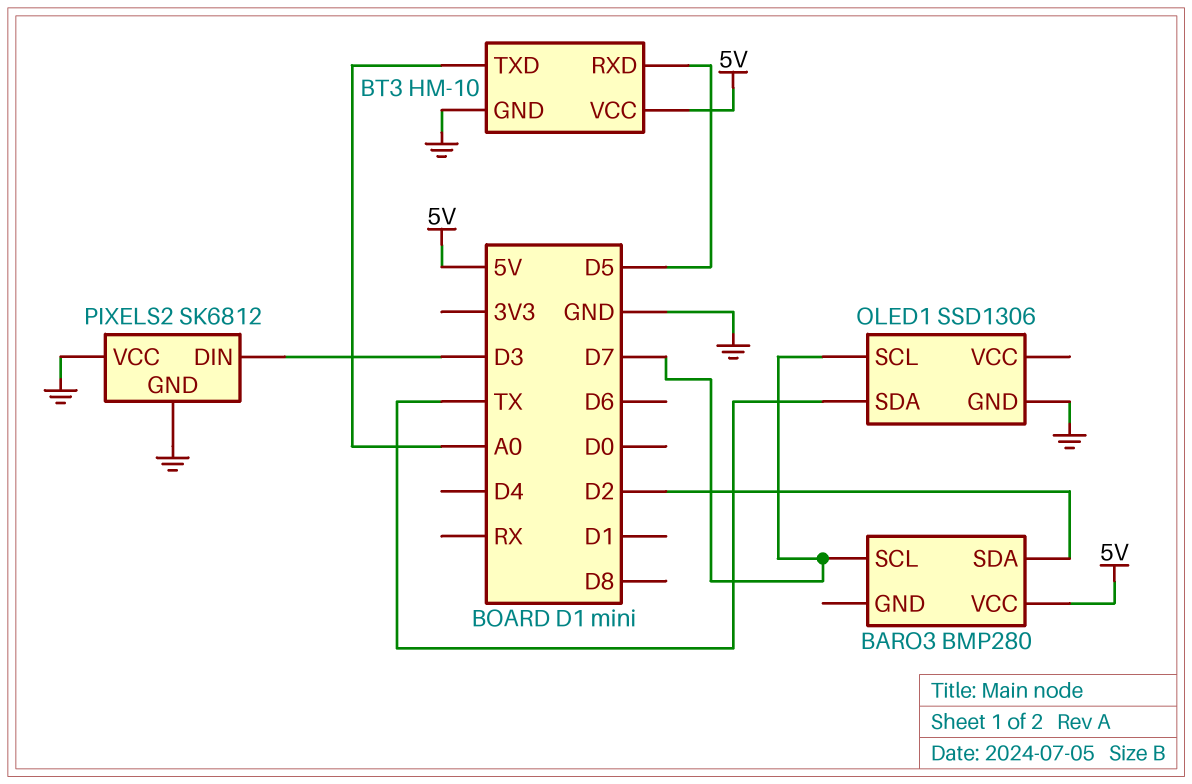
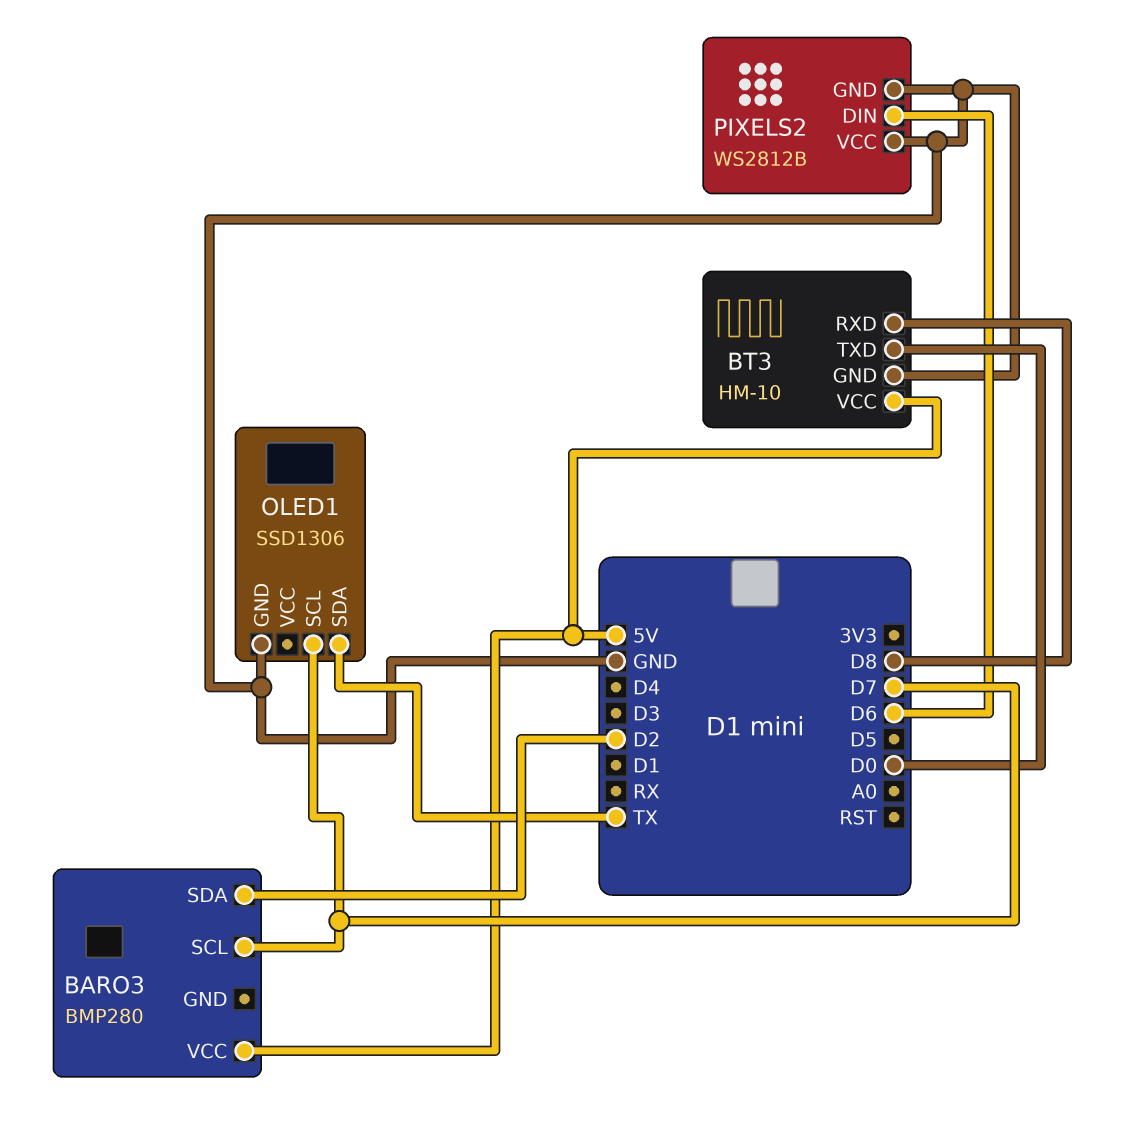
BT3 pin RXD: D5 -> D8
BT3 pin TXD: A0 -> D0
PIXELS2: SK6812 -> WS2812B
PIXELS2 pin DIN: D3 -> D6

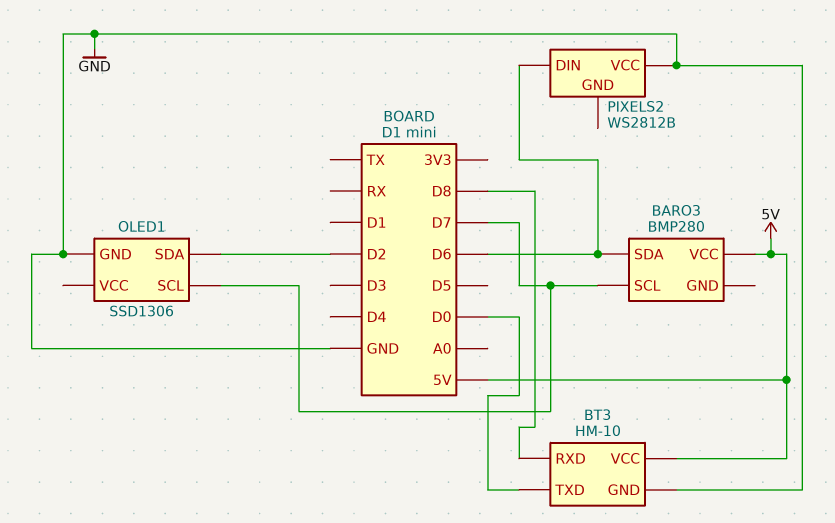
BARO3 pin SDA: D2 -> D6
OLED1 pin SDA: TX -> D2
PIXELS2 pin GND: GND -> none

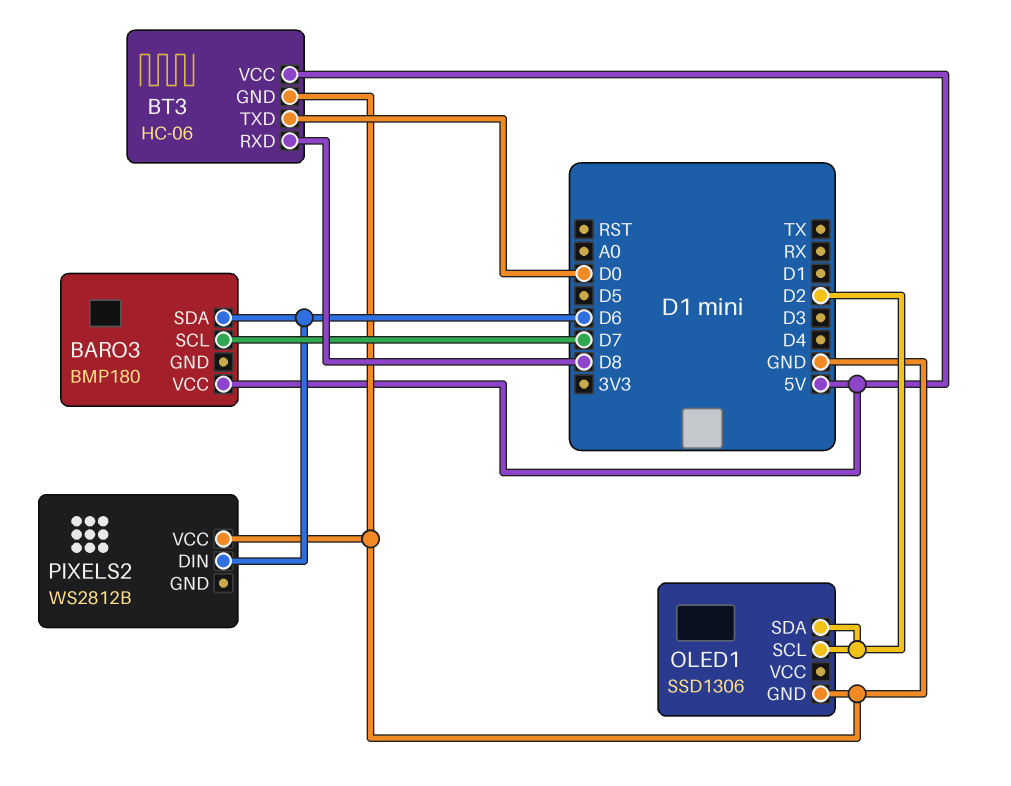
BARO3: BMP280 -> BMP180
BT3: HM-10 -> HC-06
OLED1 pin SCL: D7 -> D2

